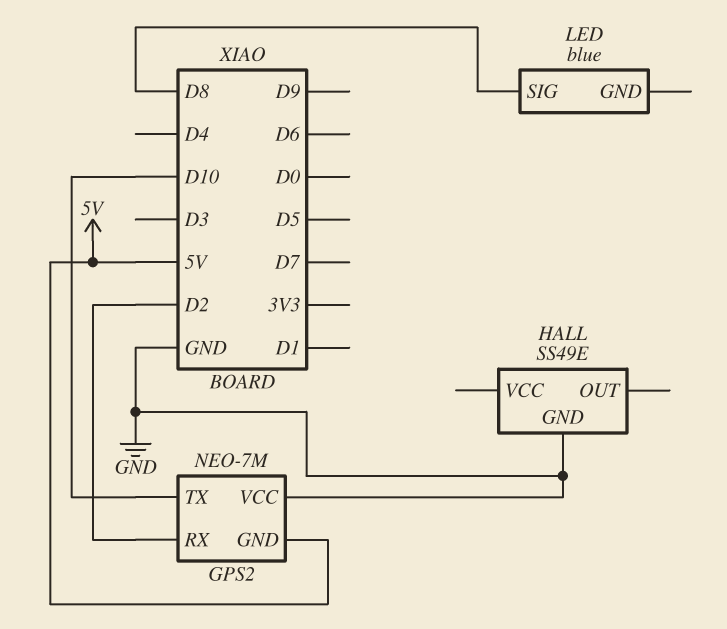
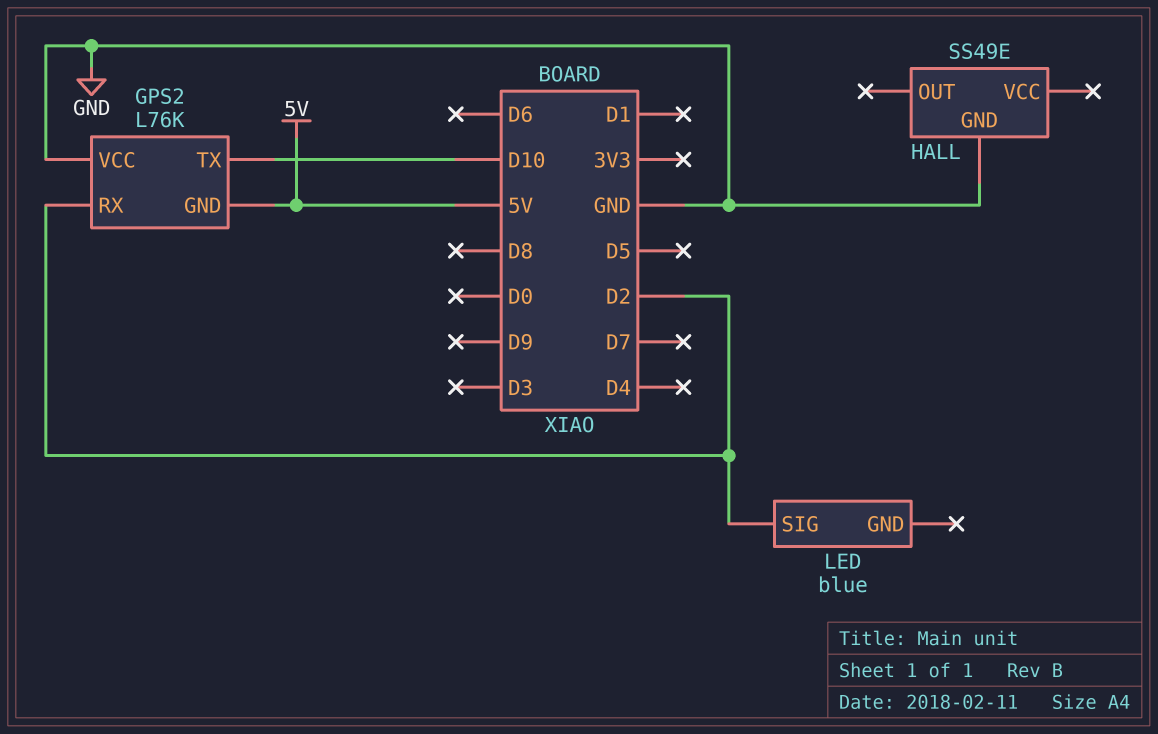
GPS2: NEO-7M -> L76K
LED pin SIG: D8 -> D2

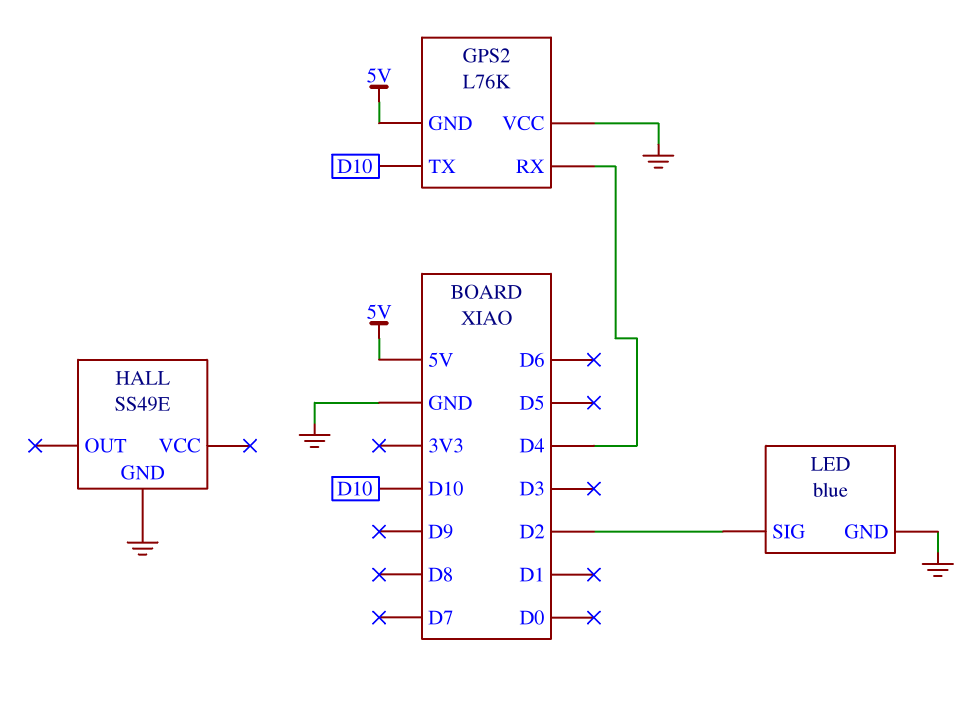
GPS2 pin RX: D2 -> D4
LED pin GND: none -> GND

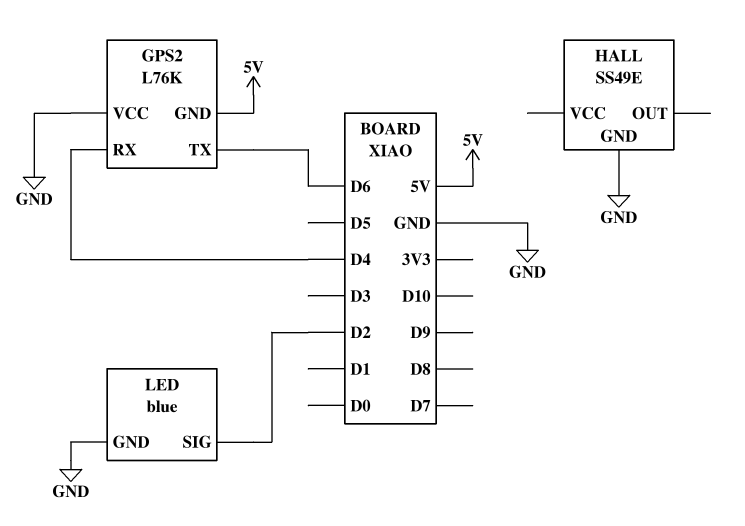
GPS2 pin TX: D10 -> D6

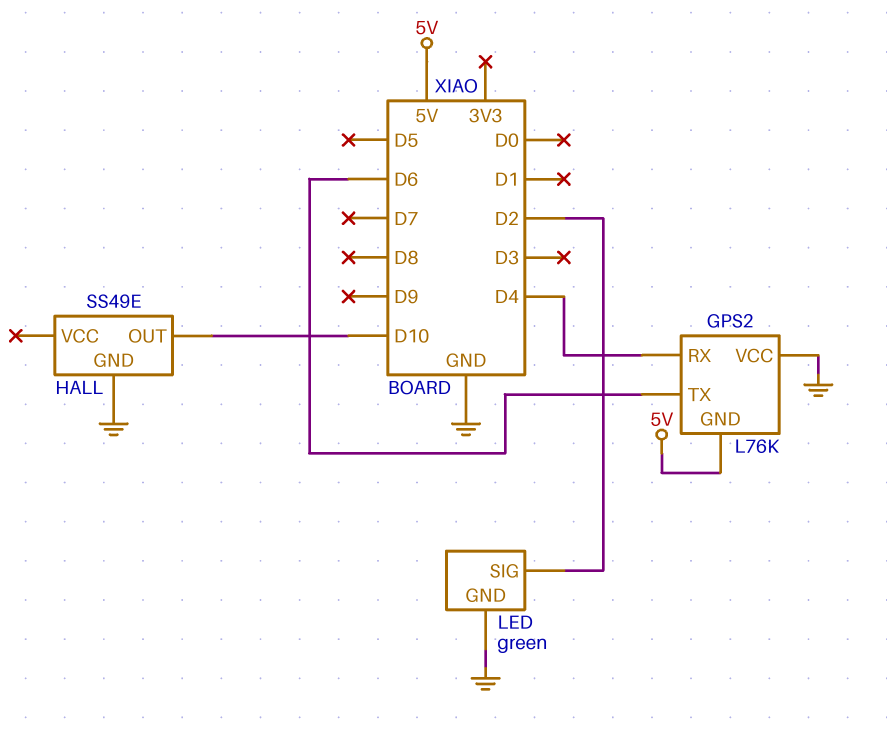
HALL pin OUT: none -> D10
LED: blue -> green

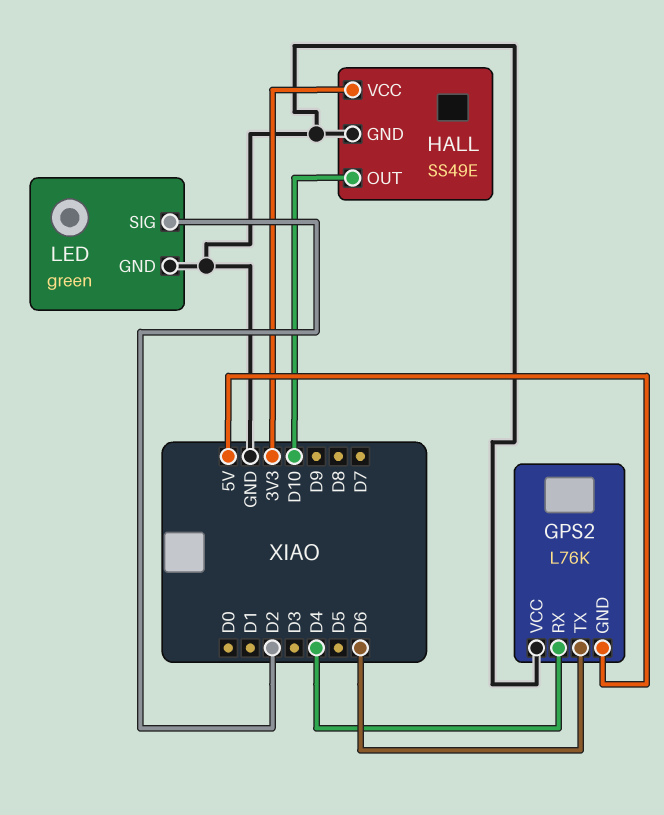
HALL pin VCC: none -> 3V3

